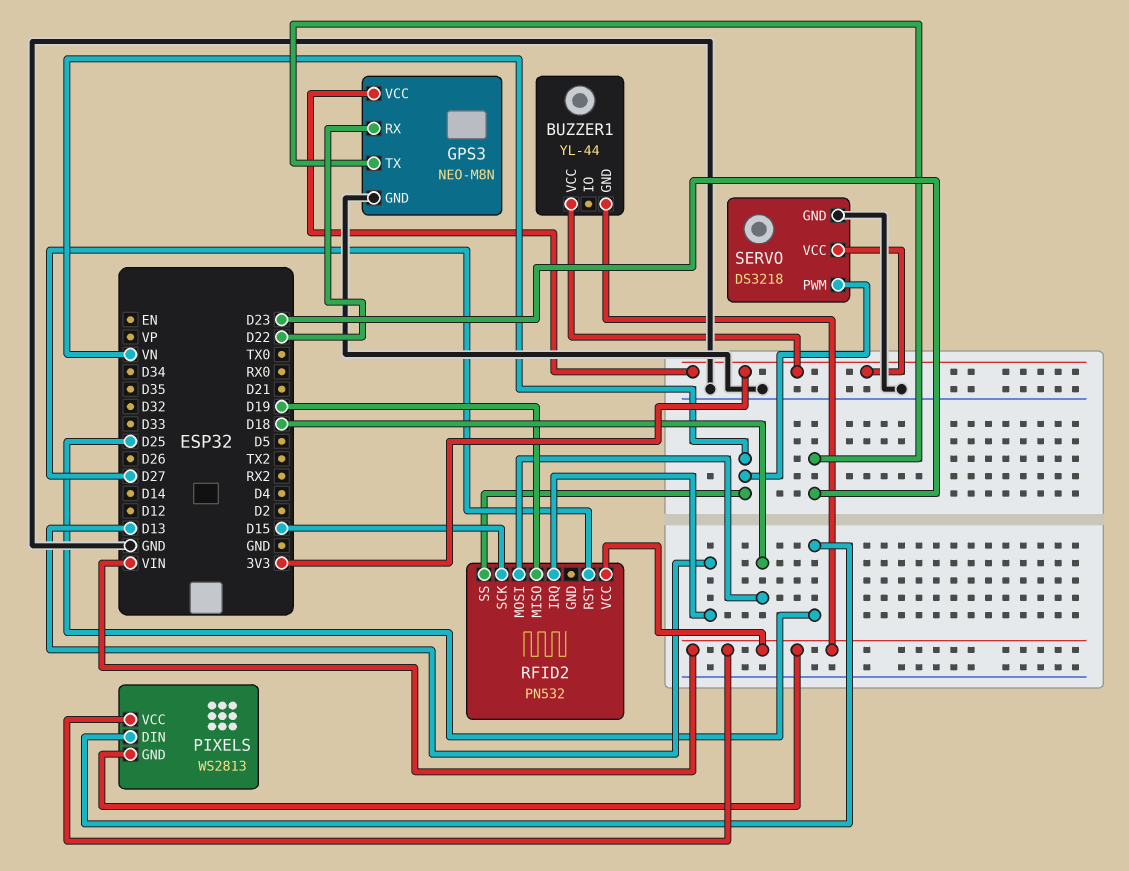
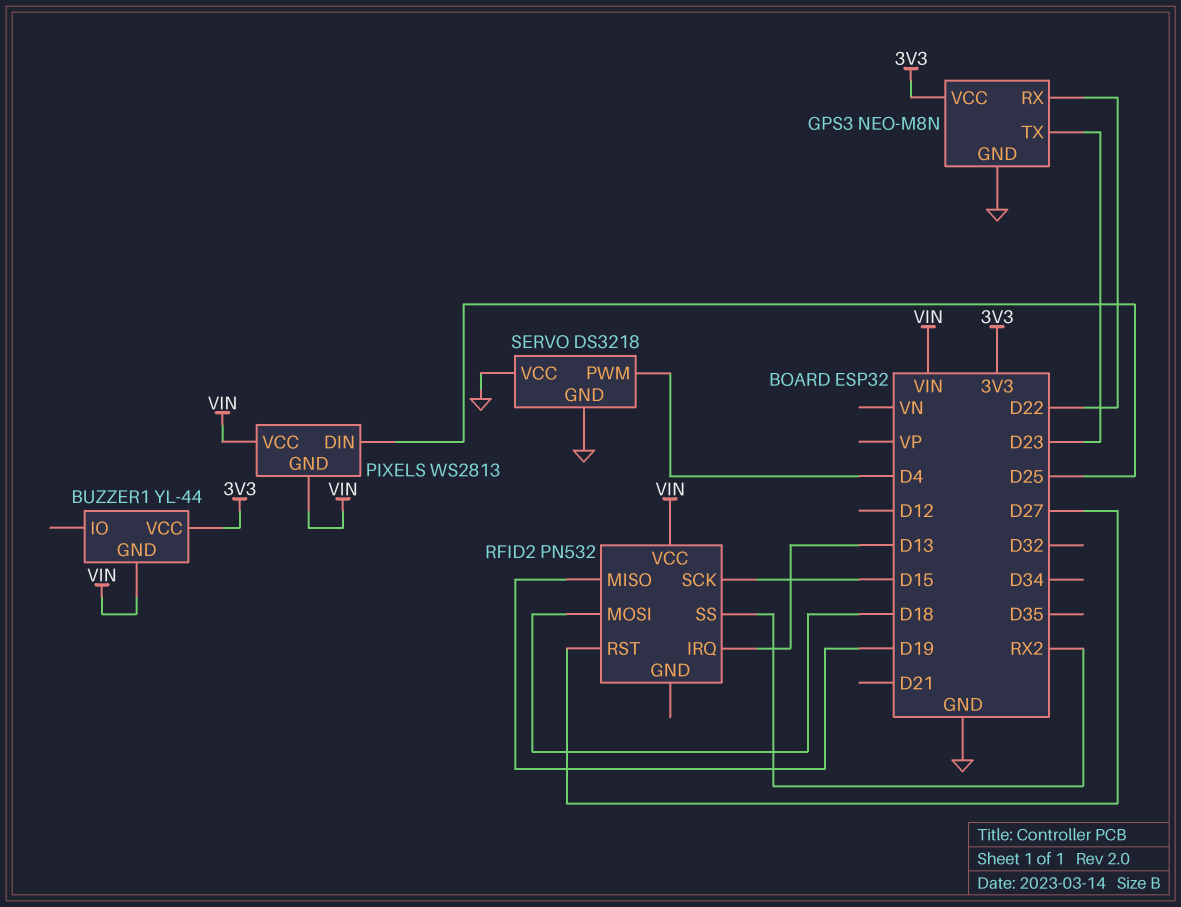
RFID2 pin SS: VN -> RX2
SERVO pin PWM: VN -> D4
SERVO pin VCC: 3V3 -> GND

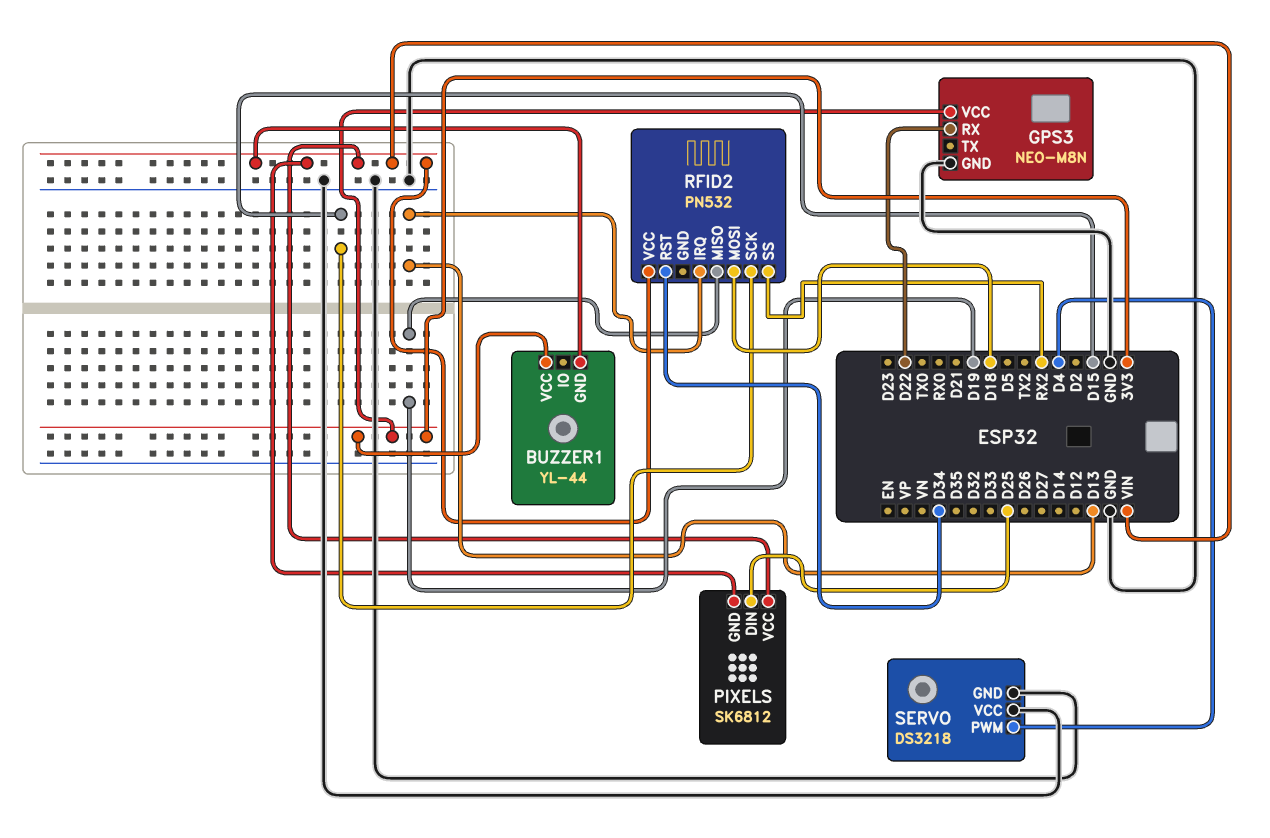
GPS3 pin TX: D23 -> none
PIXELS: WS2813 -> SK6812
RFID2 pin RST: D27 -> D34

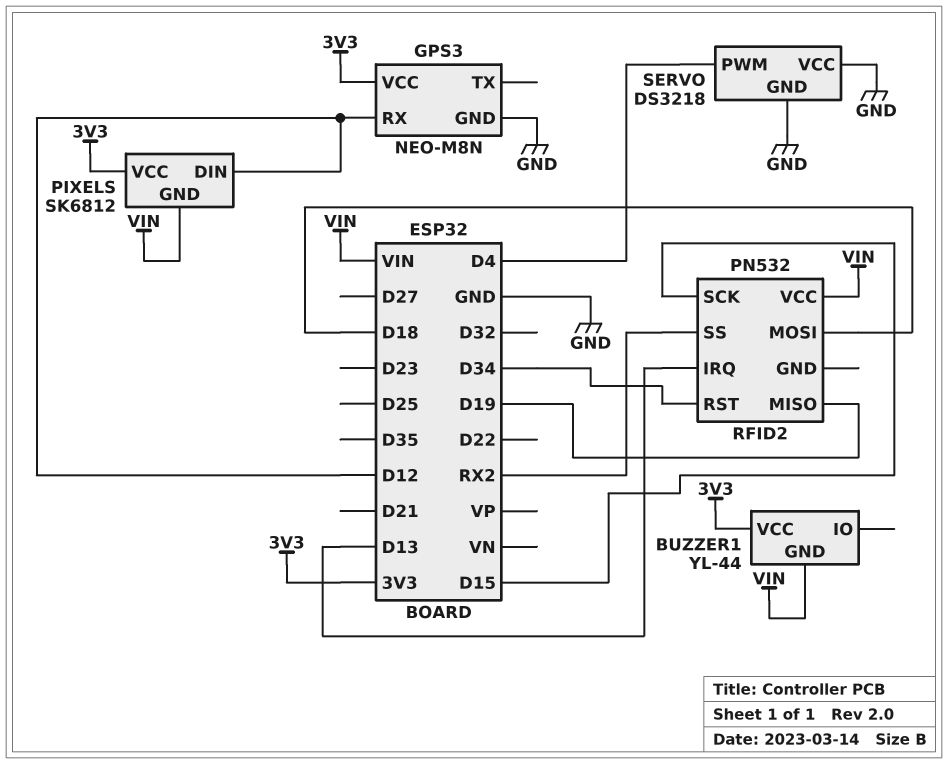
GPS3 pin RX: D22 -> D12
PIXELS pin DIN: D25 -> D12
PIXELS pin VCC: VIN -> 3V3

